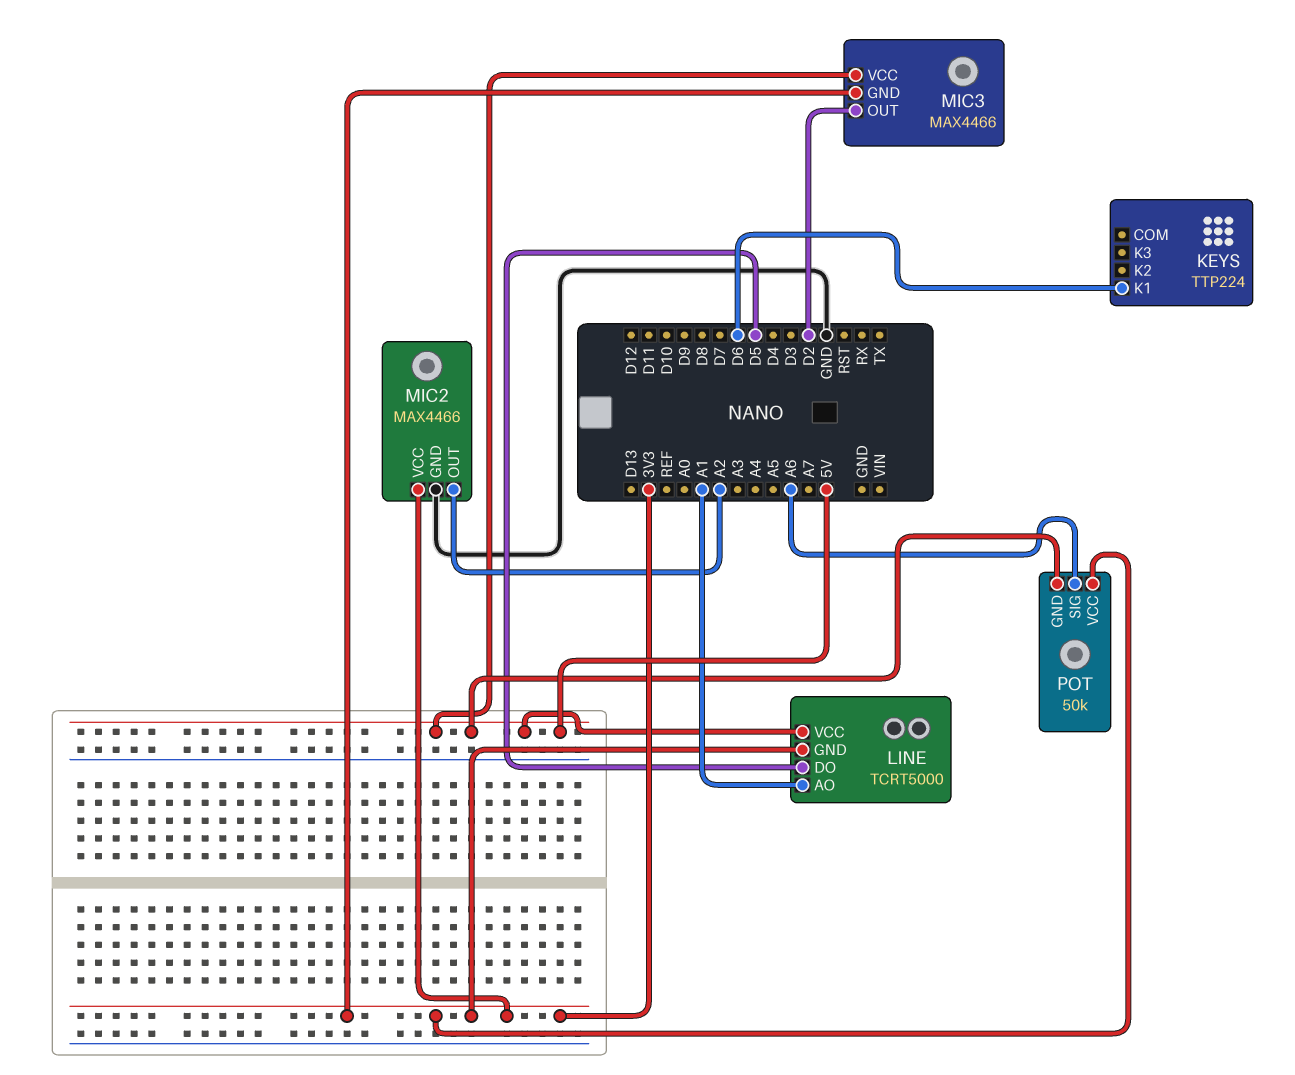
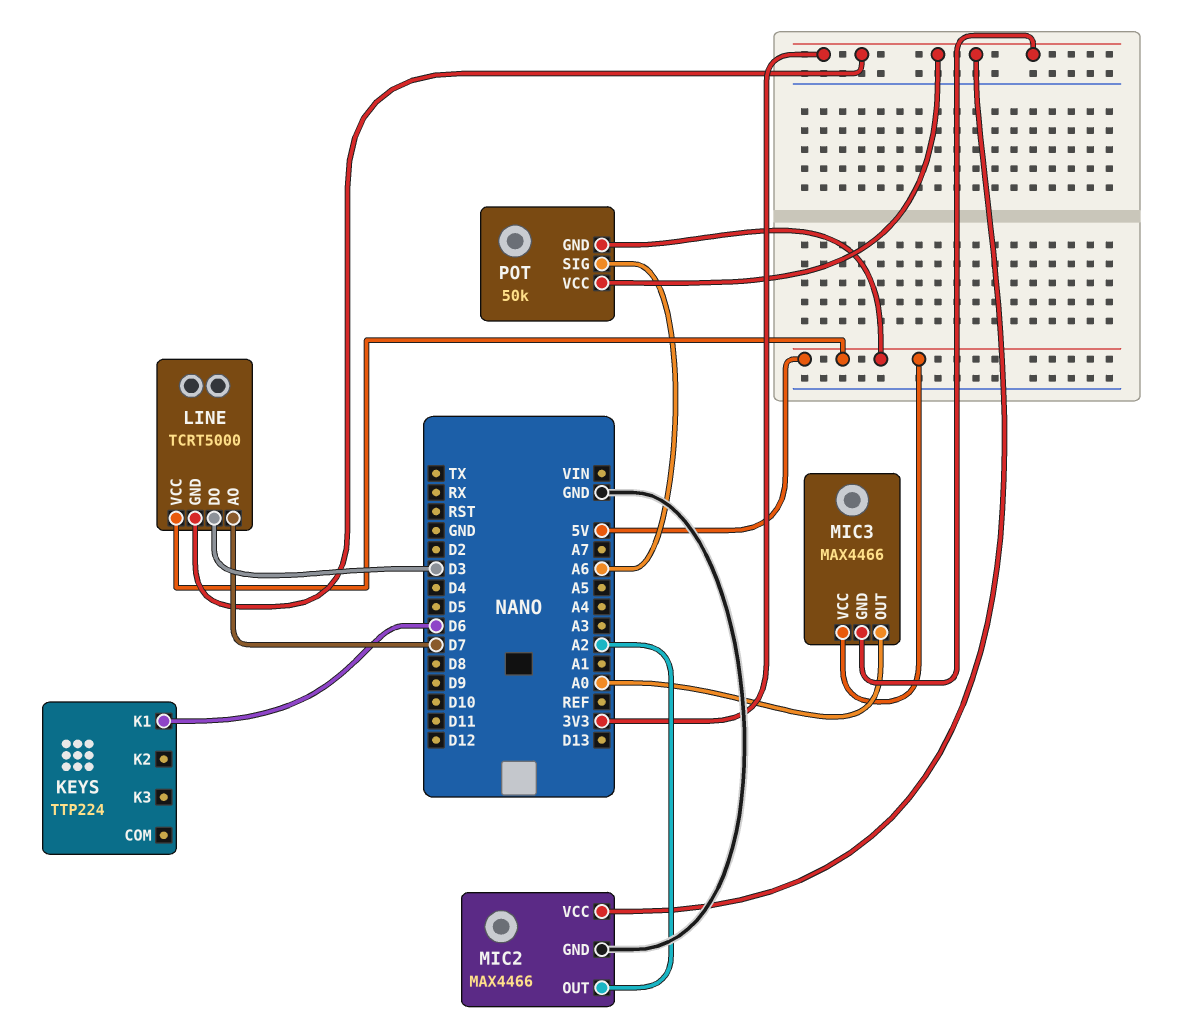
LINE pin AO: A1 -> D7
LINE pin DO: D5 -> D3
MIC3 pin OUT: D2 -> A0

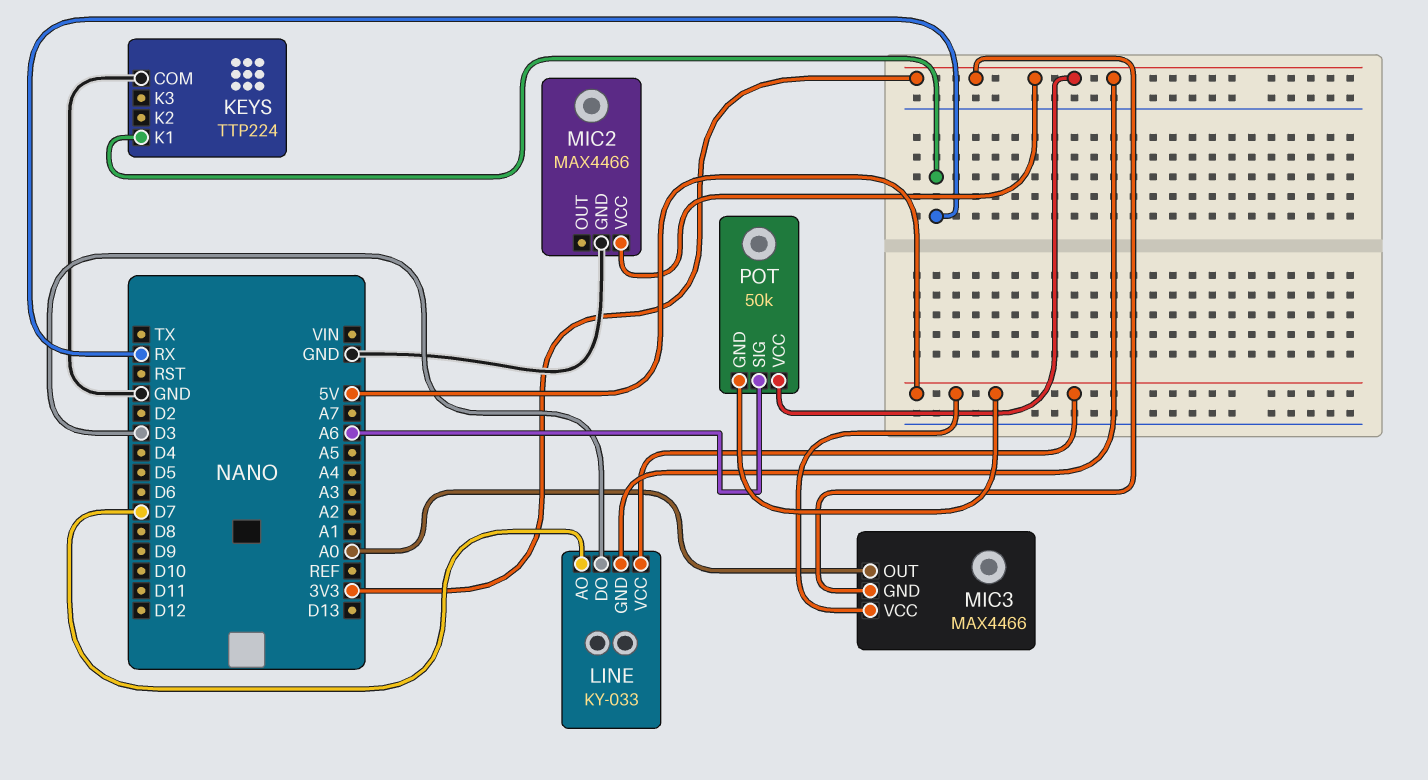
KEYS pin COM: none -> GND
KEYS pin K1: D6 -> RX
LINE: TCRT5000 -> KY-033
MIC2 pin OUT: A2 -> none

